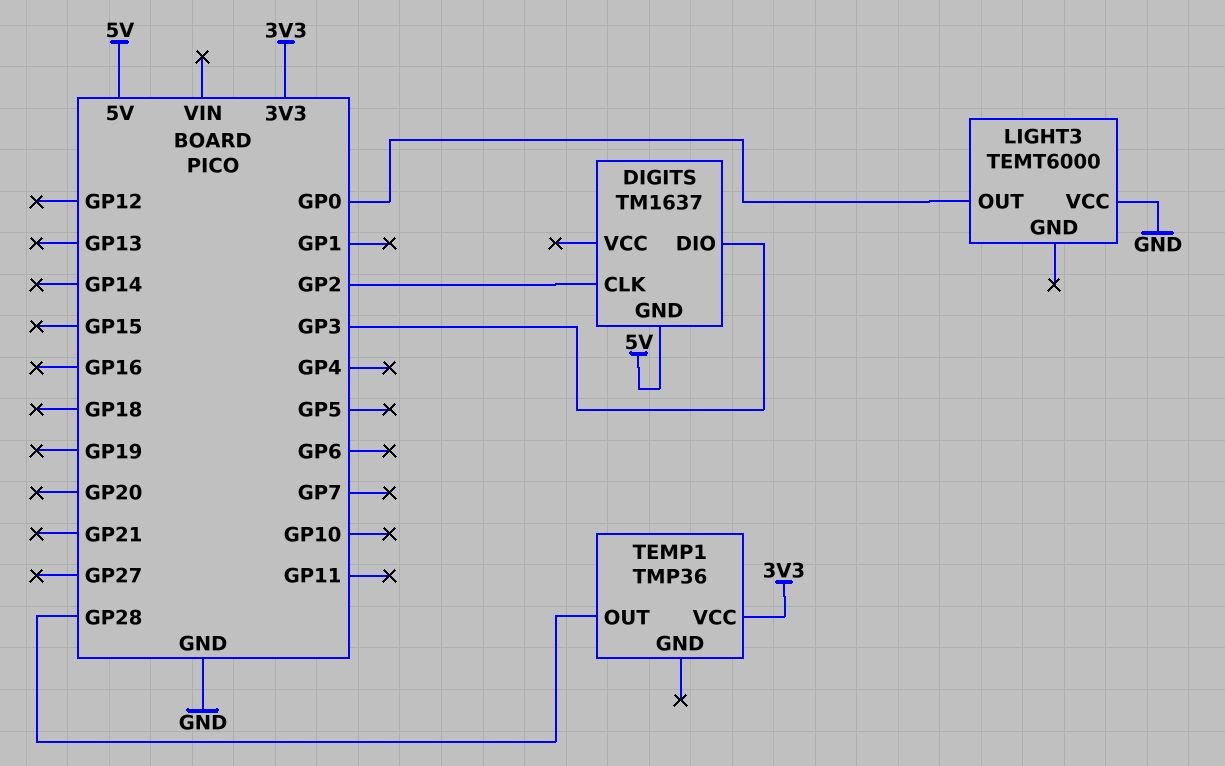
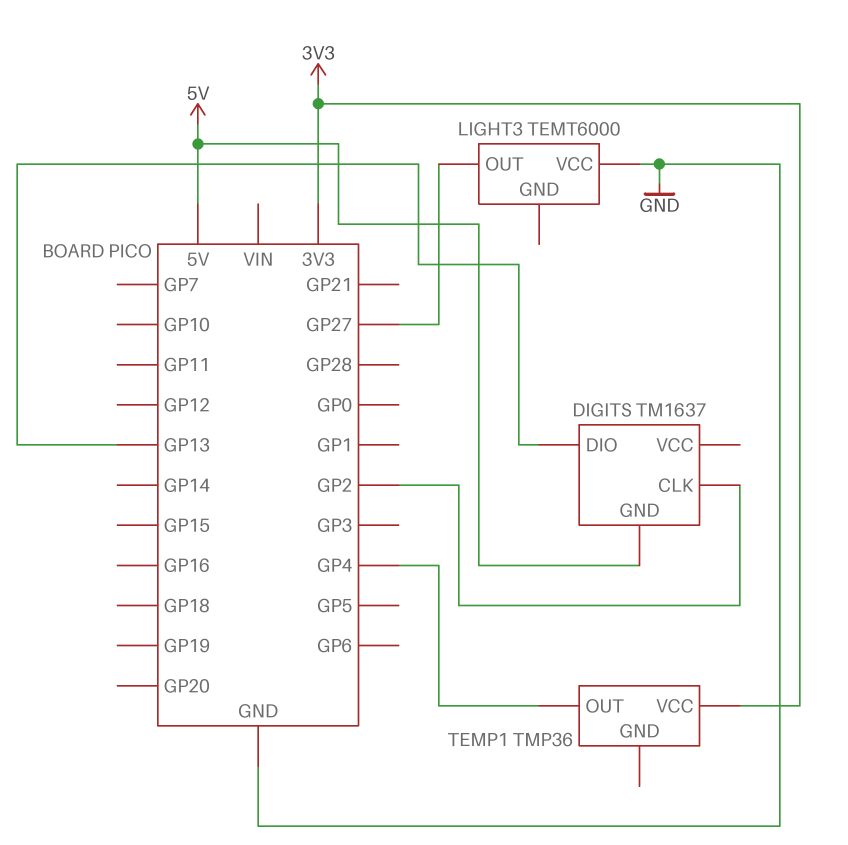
DIGITS pin DIO: GP3 -> GP13
LIGHT3 pin OUT: GP0 -> GP27
TEMP1 pin OUT: GP28 -> GP4

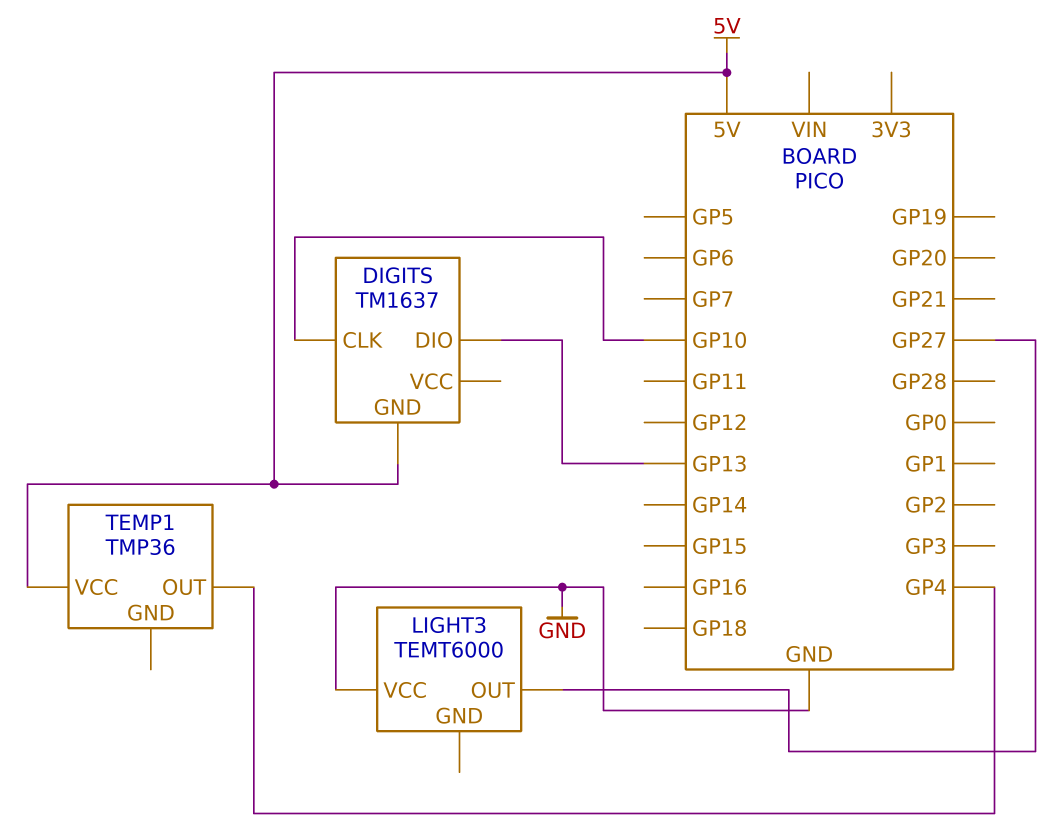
DIGITS pin CLK: GP2 -> GP10
TEMP1 pin VCC: 3V3 -> 5V

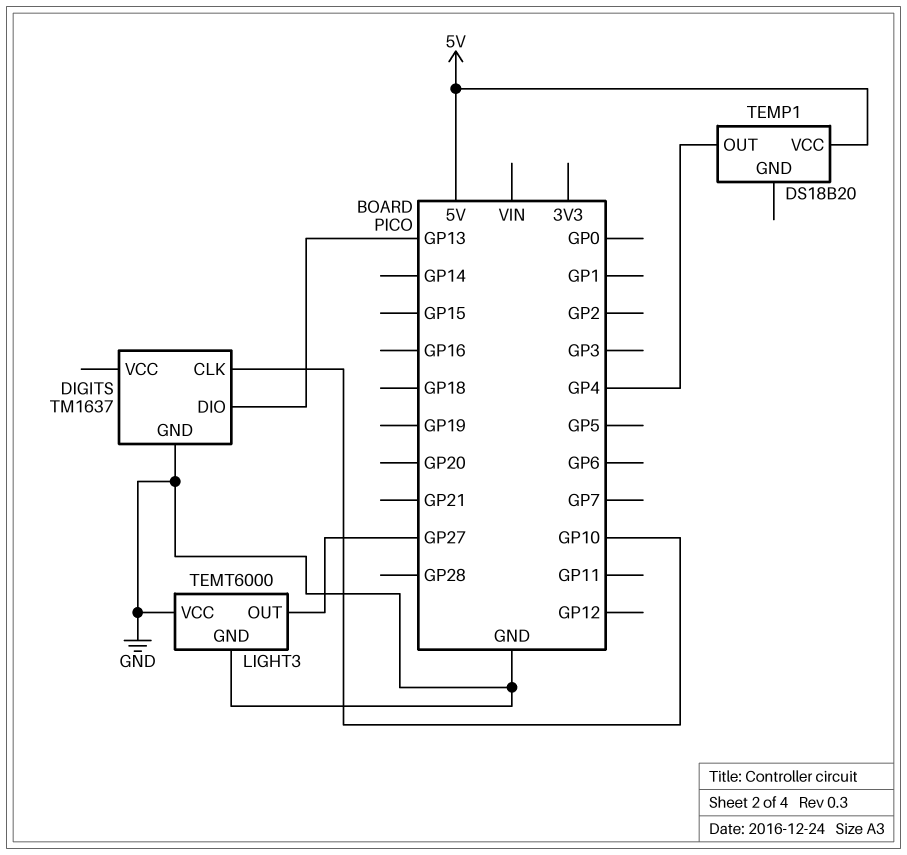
DIGITS pin GND: 5V -> GND
LIGHT3 pin GND: none -> GND
TEMP1: TMP36 -> DS18B20

